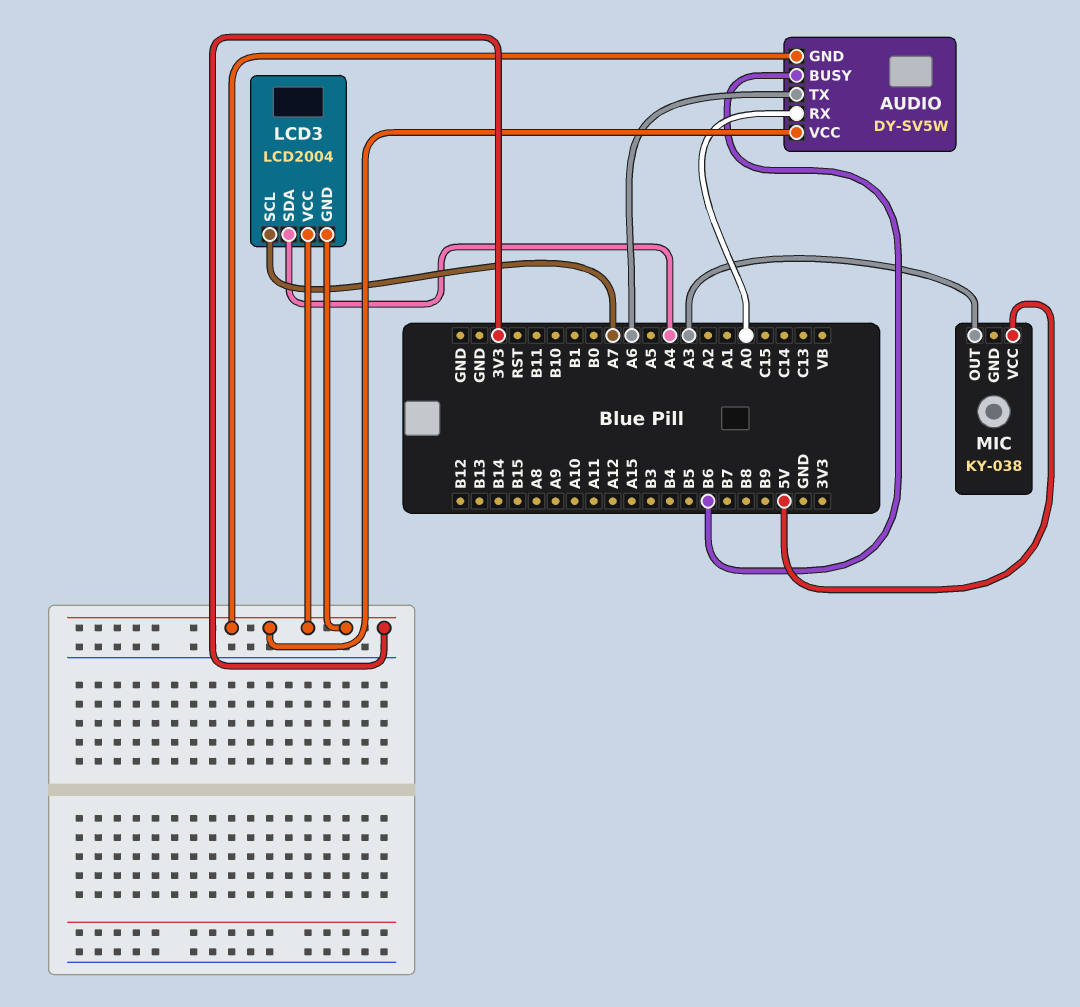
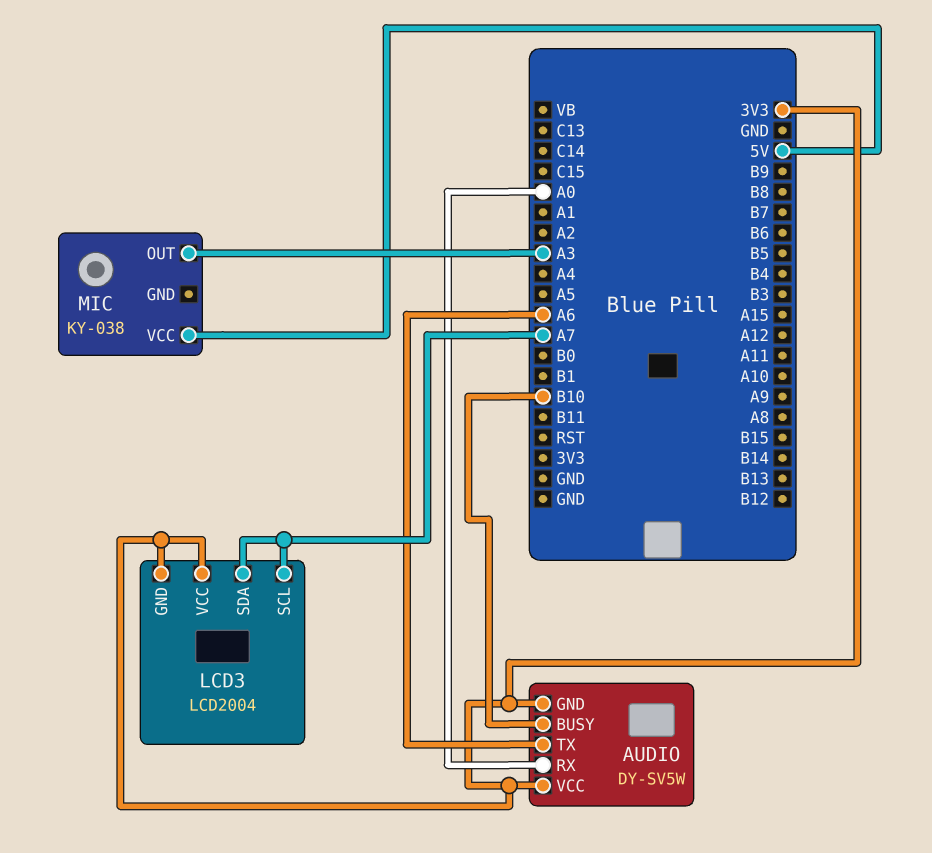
AUDIO pin BUSY: B6 -> B10
LCD3 pin SDA: A4 -> A7

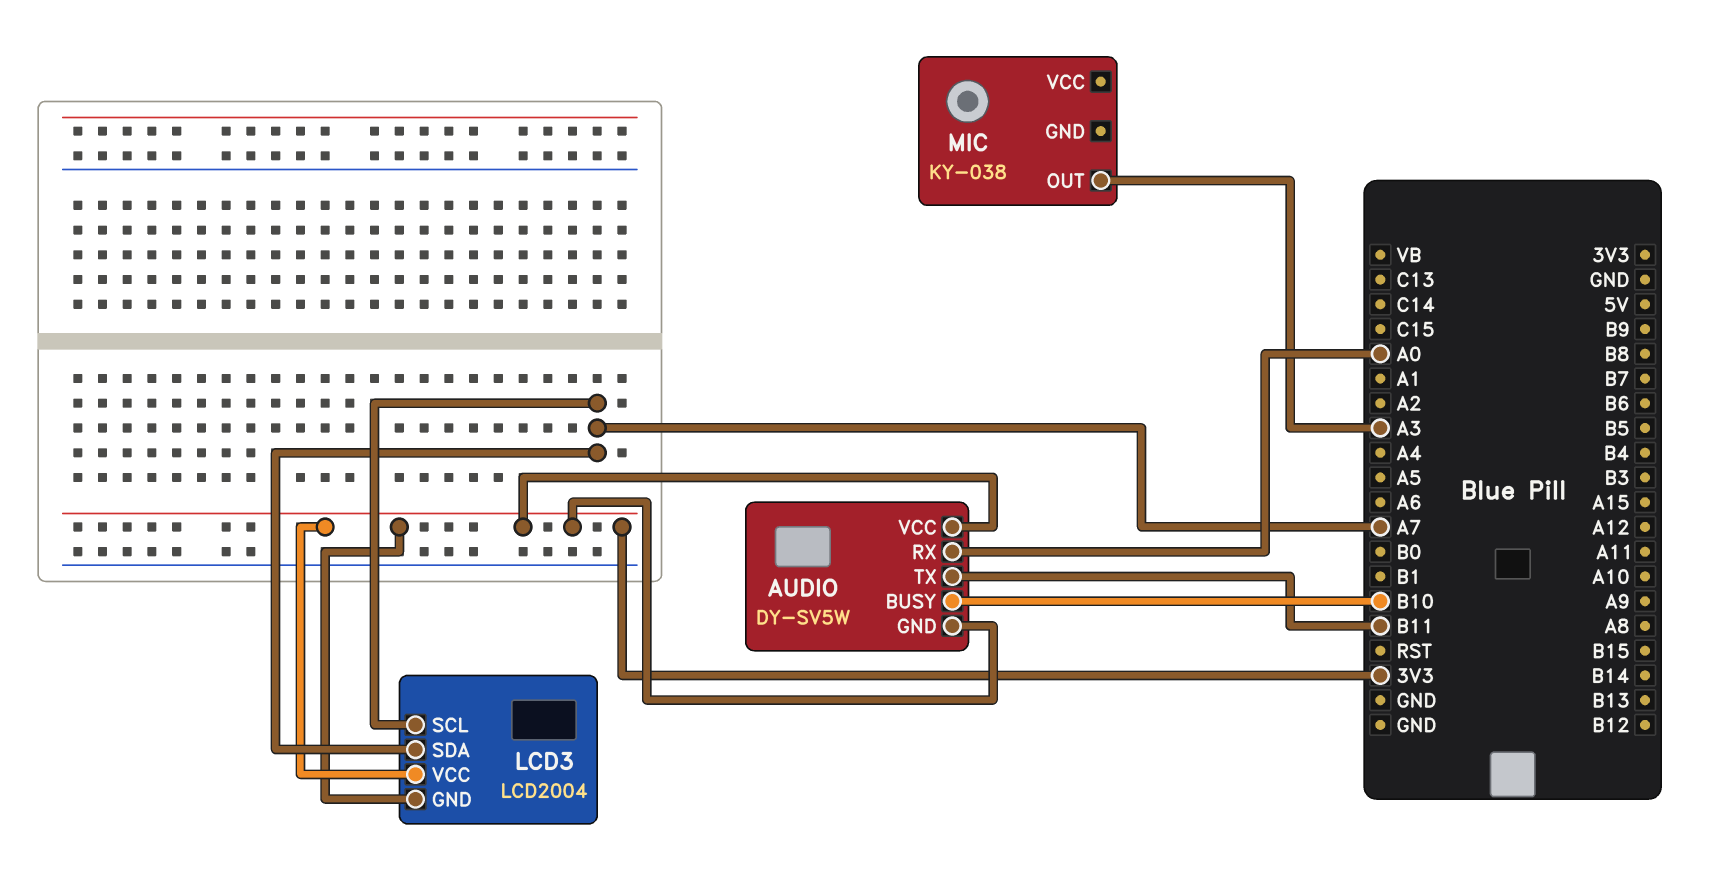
AUDIO pin TX: A6 -> B11
MIC pin VCC: 5V -> none

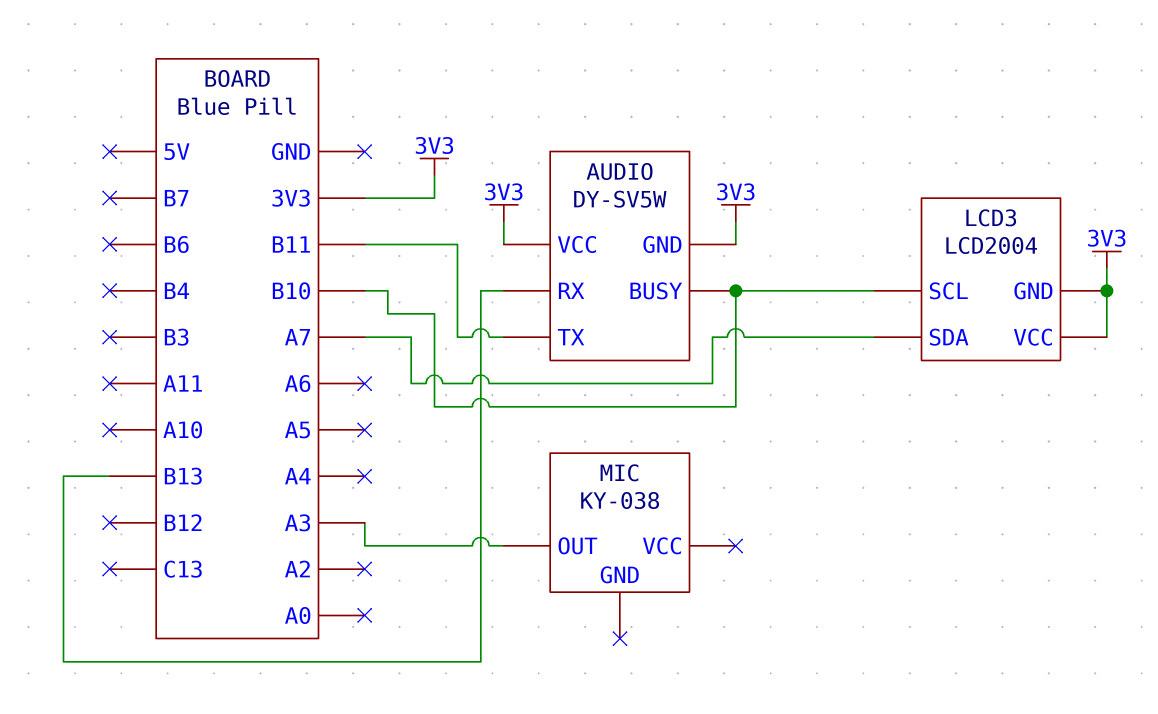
AUDIO pin RX: A0 -> B13
LCD3 pin SCL: A7 -> B10

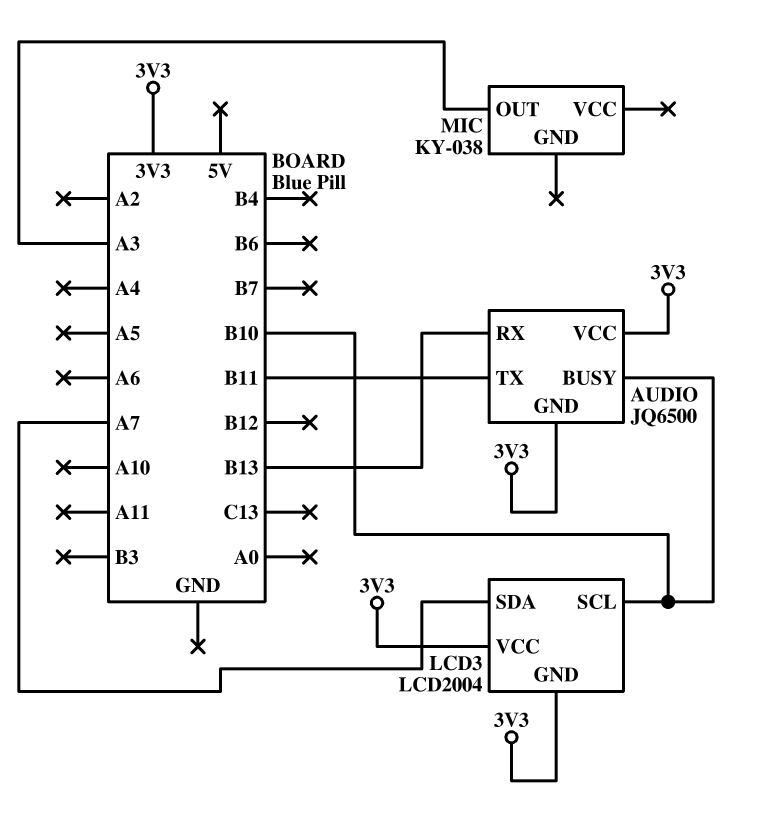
AUDIO: DY-SV5W -> JQ6500

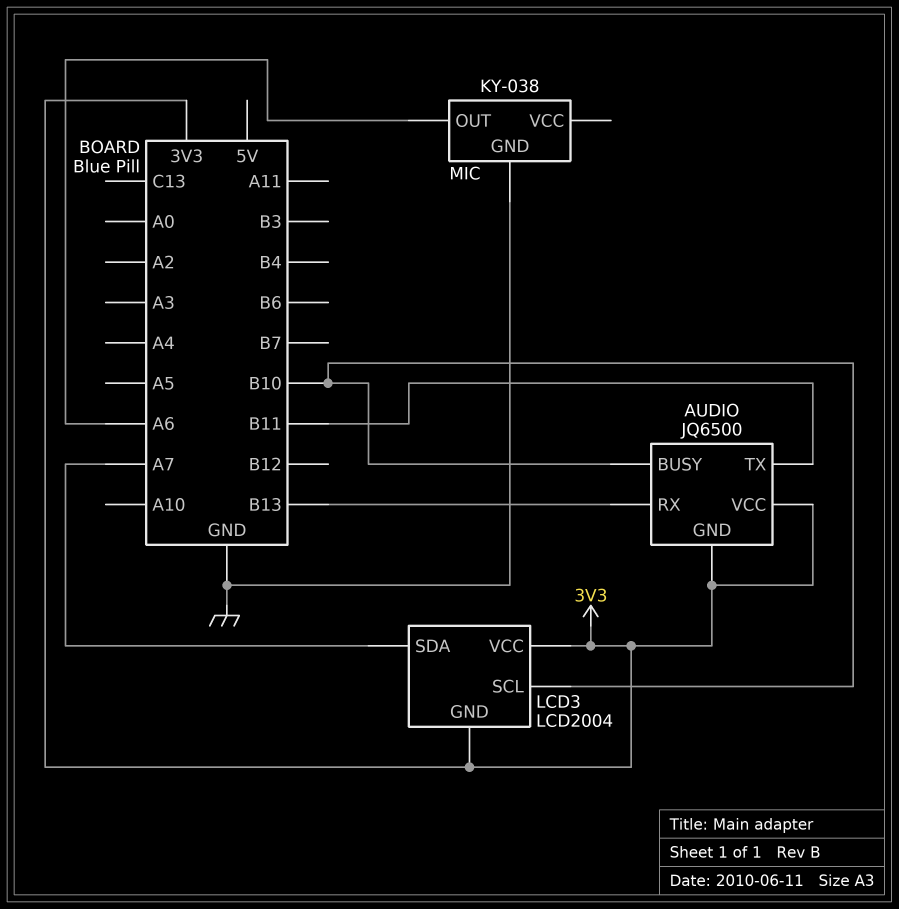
MIC pin GND: none -> GND
MIC pin OUT: A3 -> A6

